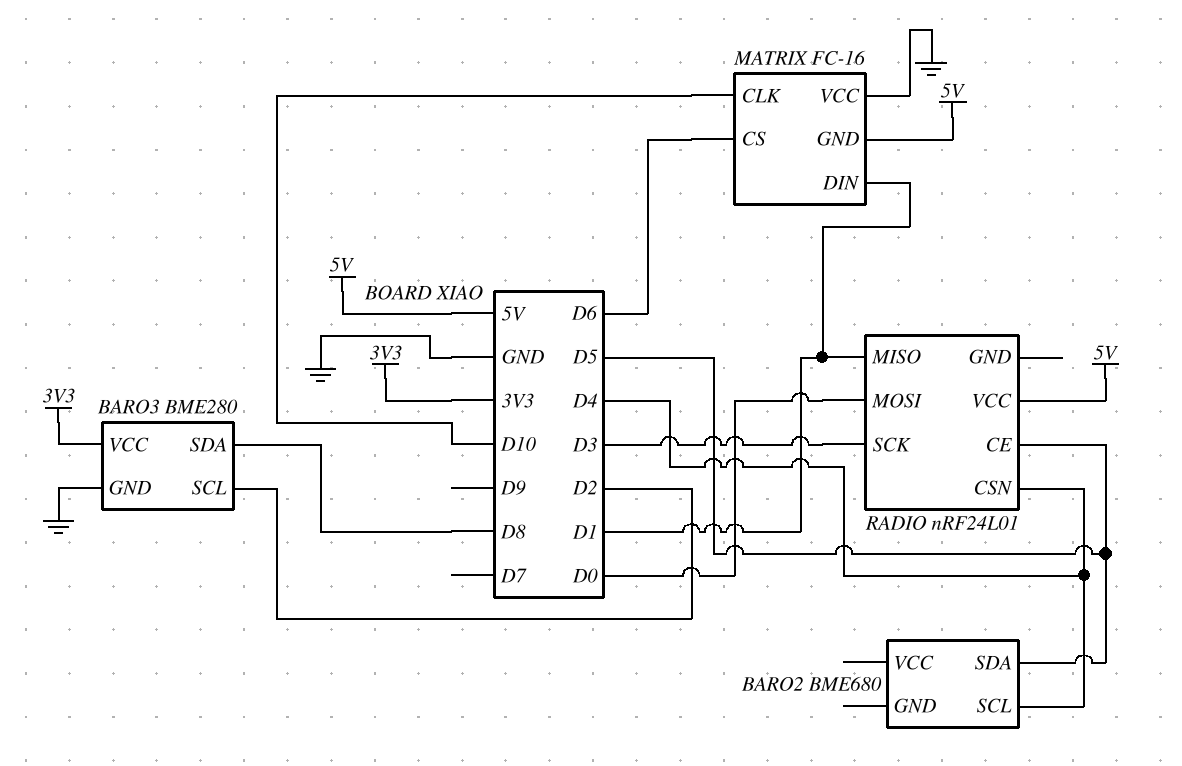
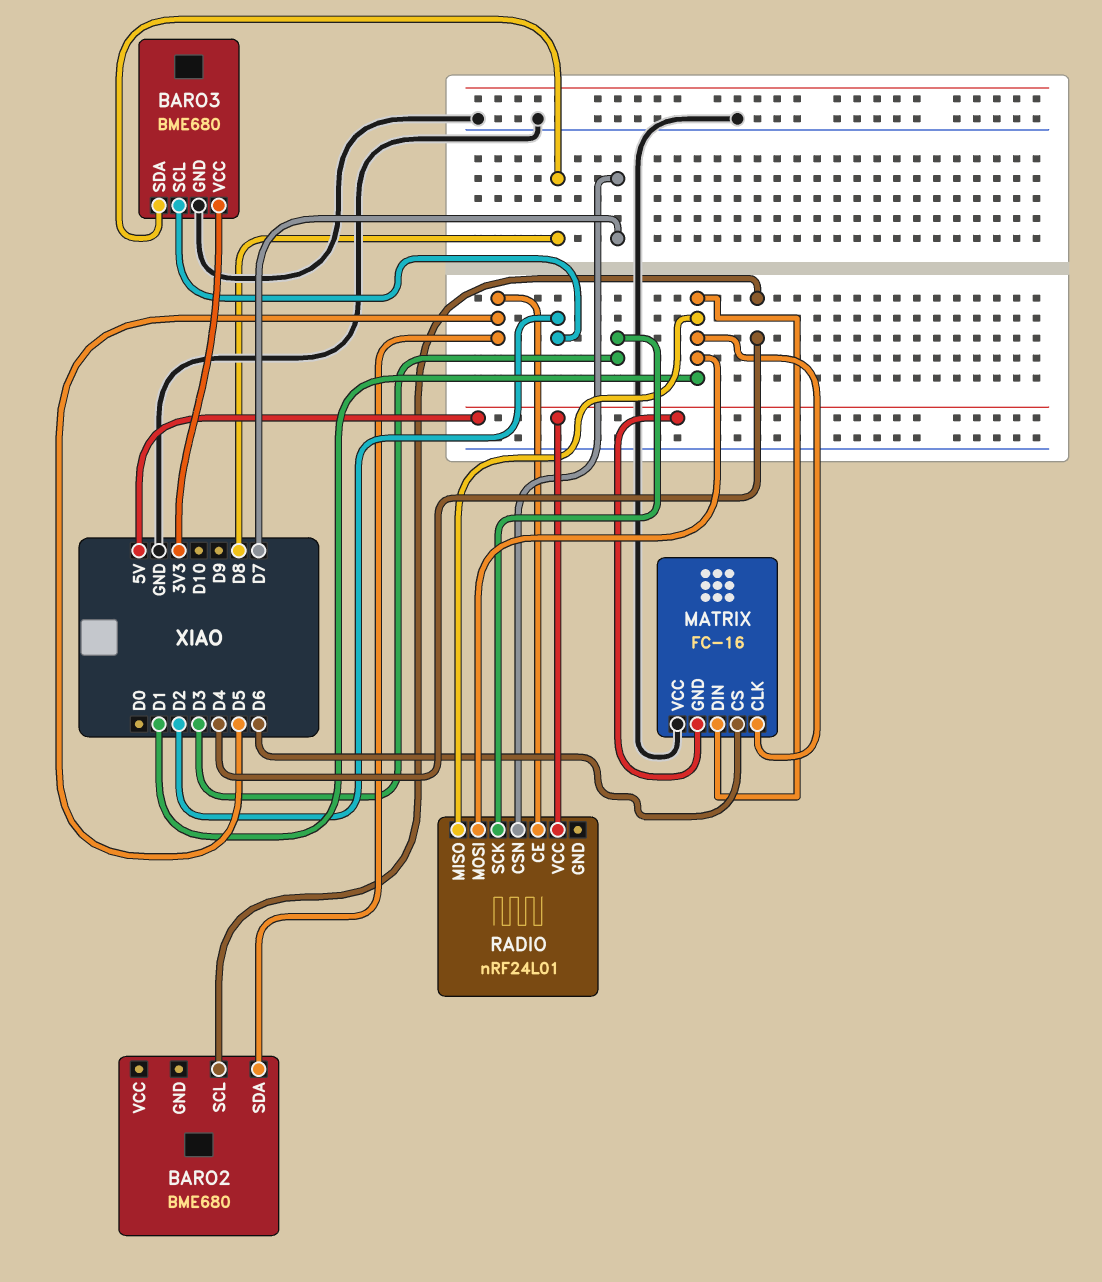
BARO3: BME280 -> BME680
MATRIX pin CLK: D10 -> D1
RADIO pin CSN: D4 -> D7
RADIO pin MOSI: D0 -> D1

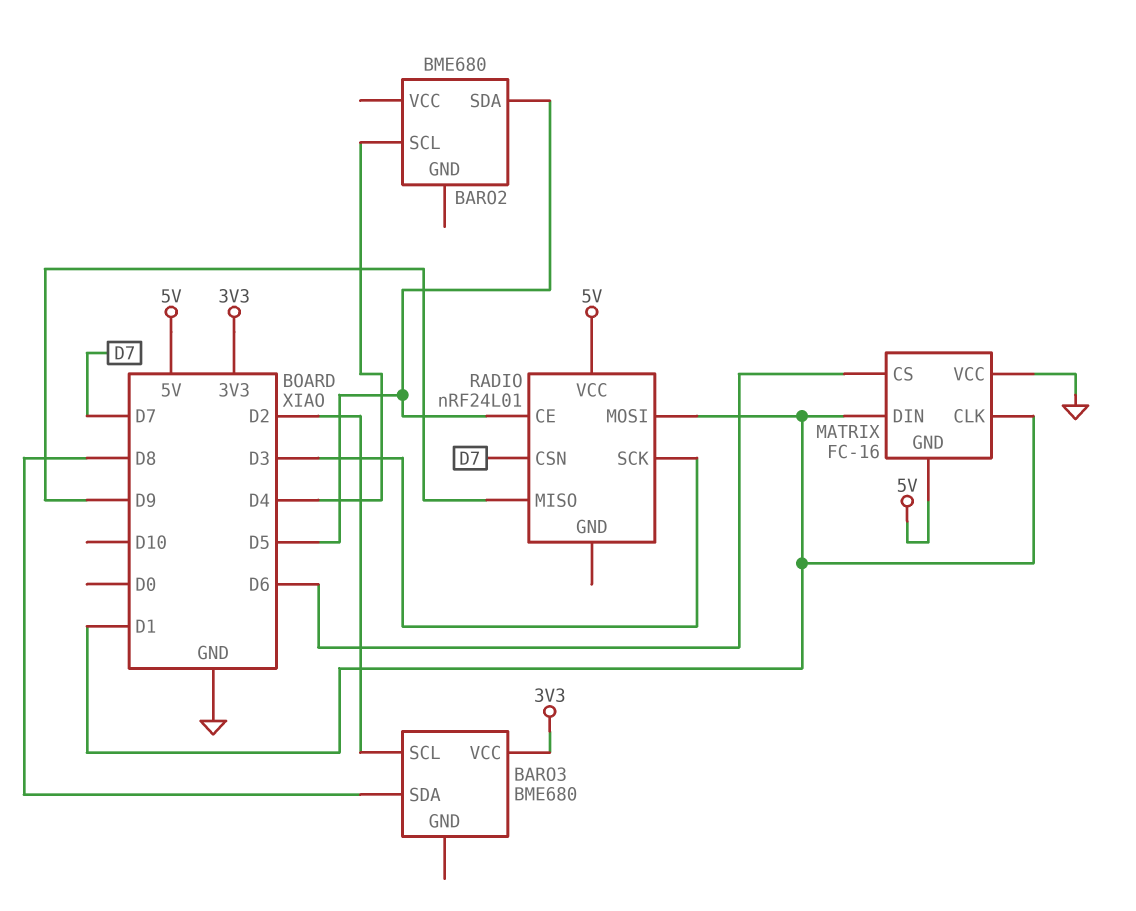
BARO3 pin GND: GND -> none
RADIO pin MISO: D1 -> D9

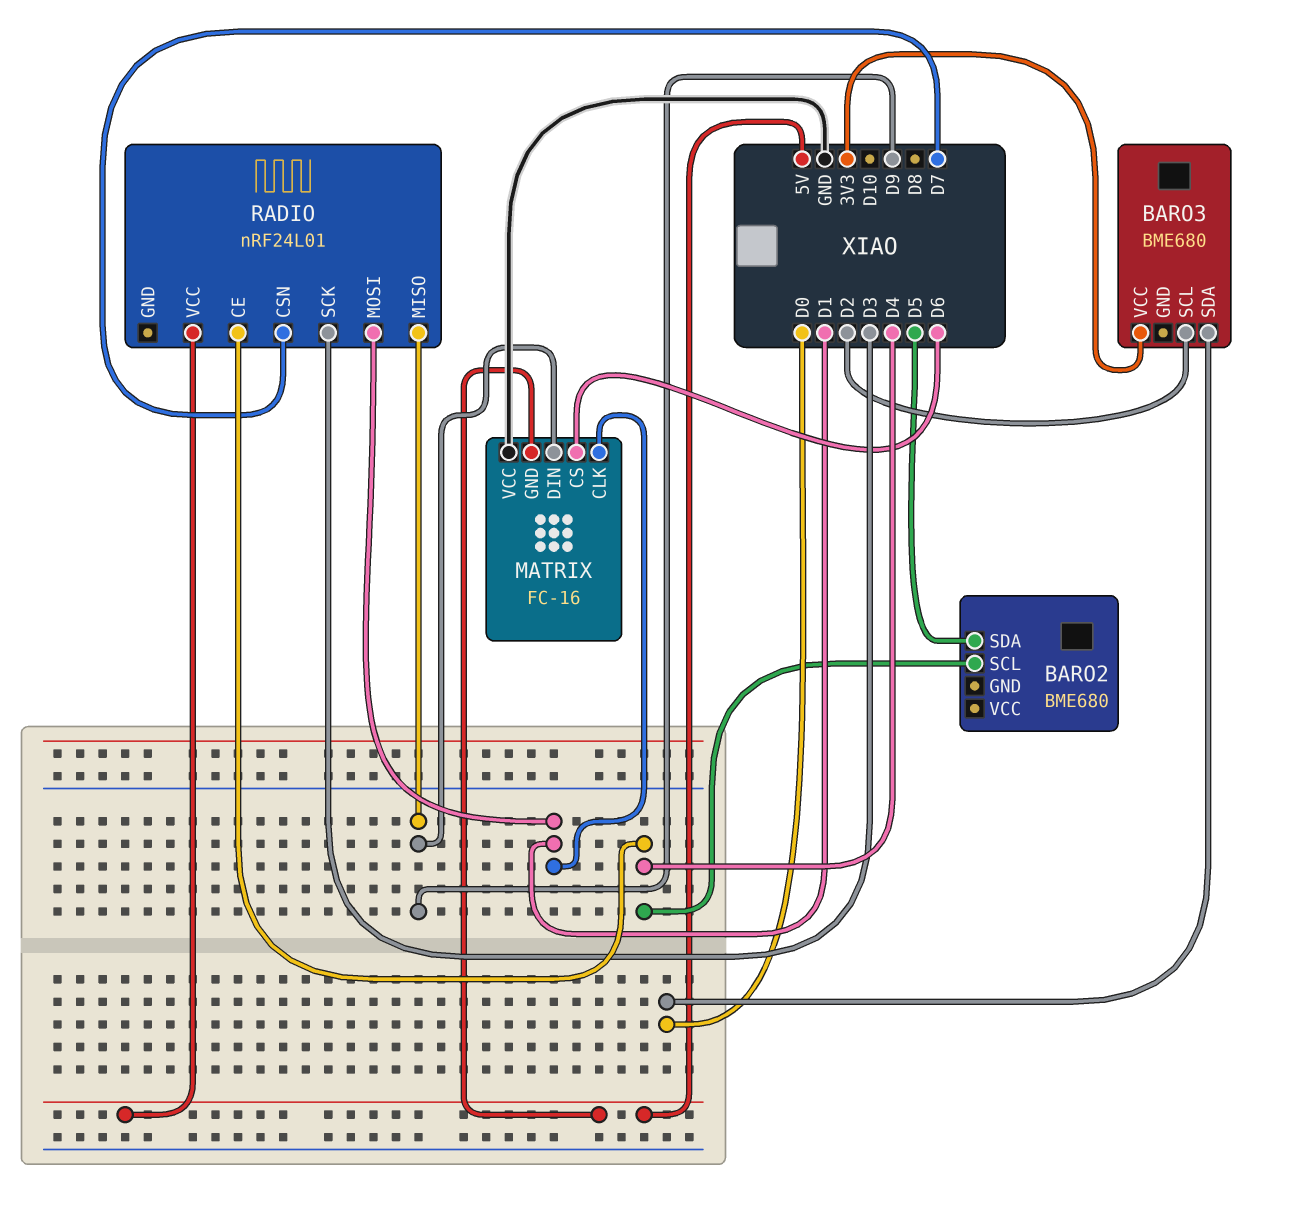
BARO3 pin SDA: D8 -> D0
MATRIX pin DIN: D1 -> D9
RADIO pin CE: D5 -> D4

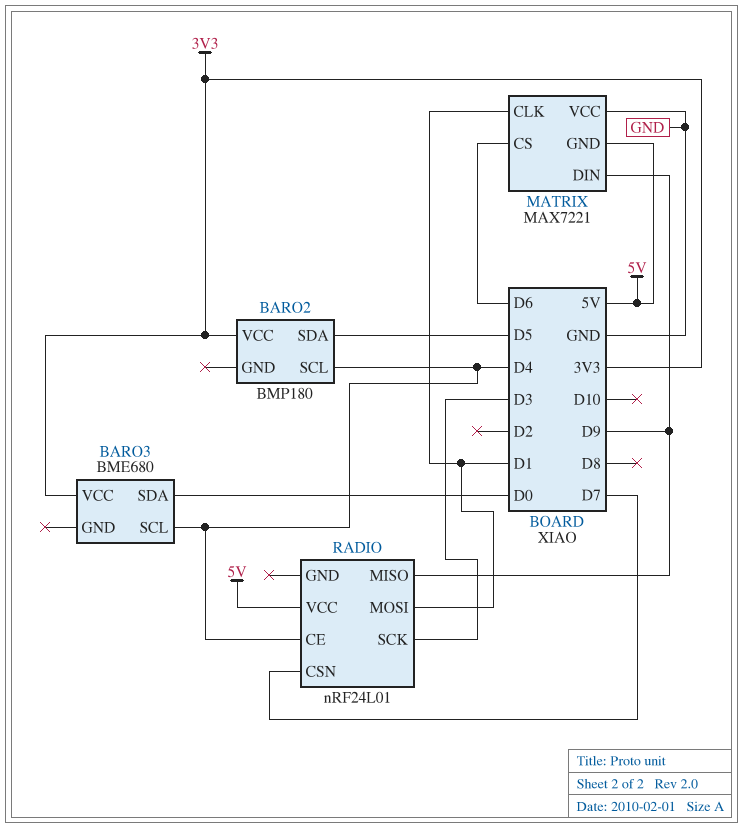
BARO2: BME680 -> BMP180
BARO2 pin VCC: none -> 3V3
BARO3 pin SCL: D2 -> D4
MATRIX: FC-16 -> MAX7221

